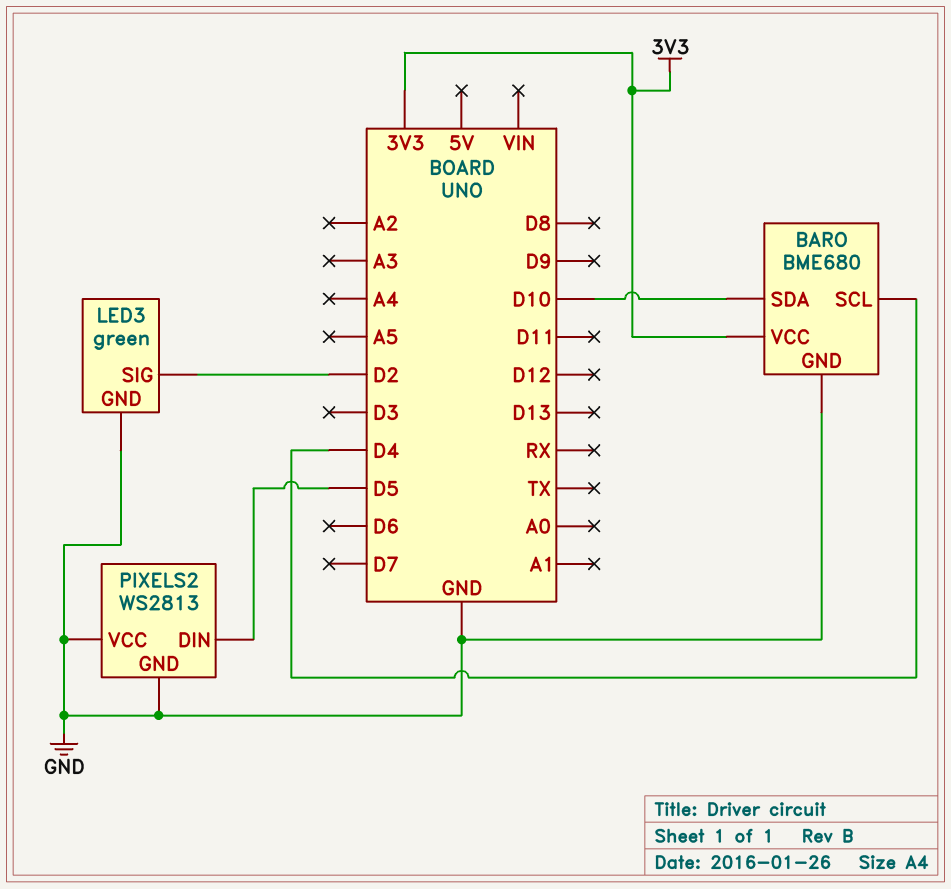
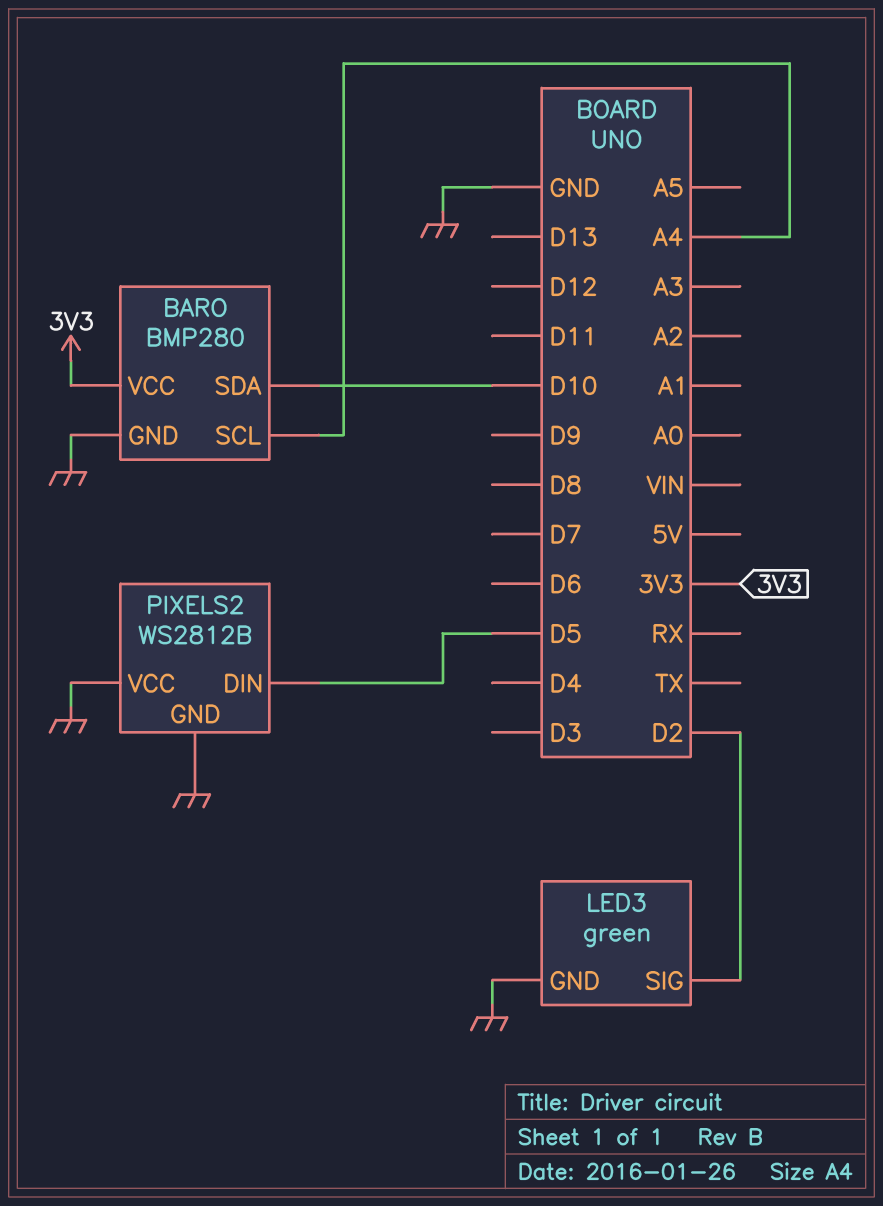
BARO: BME680 -> BMP280
BARO pin SCL: D4 -> A4
PIXELS2: WS2813 -> WS2812B

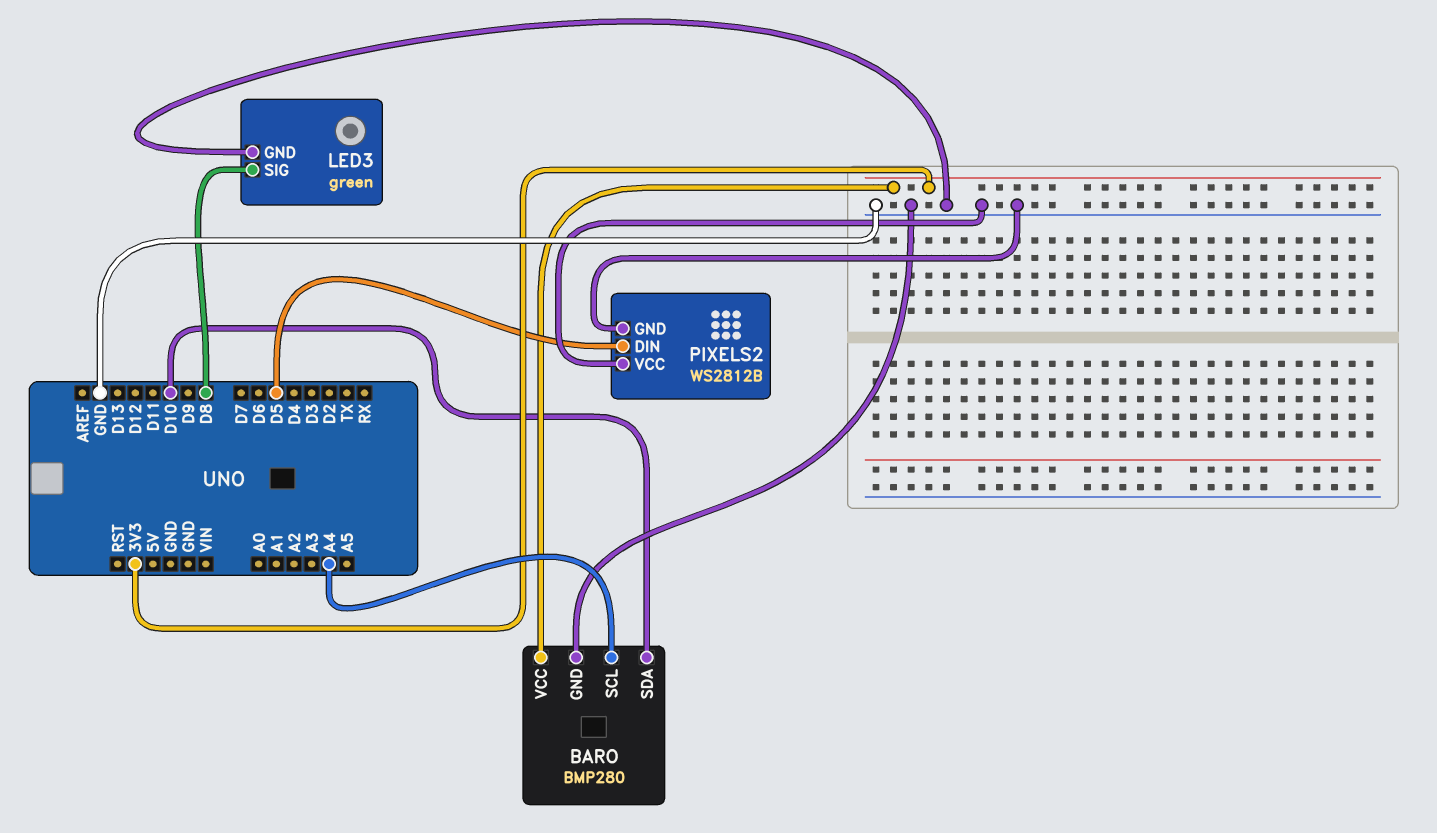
LED3 pin SIG: D2 -> D8

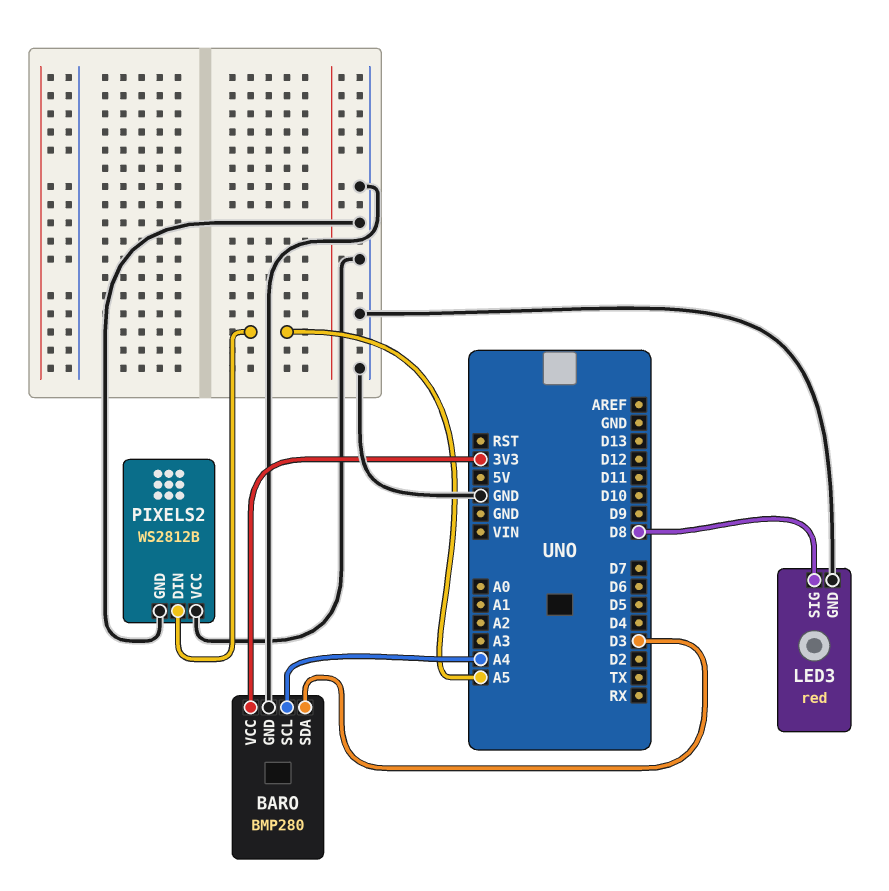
BARO pin SDA: D10 -> D3
LED3: green -> red
PIXELS2 pin DIN: D5 -> A5

